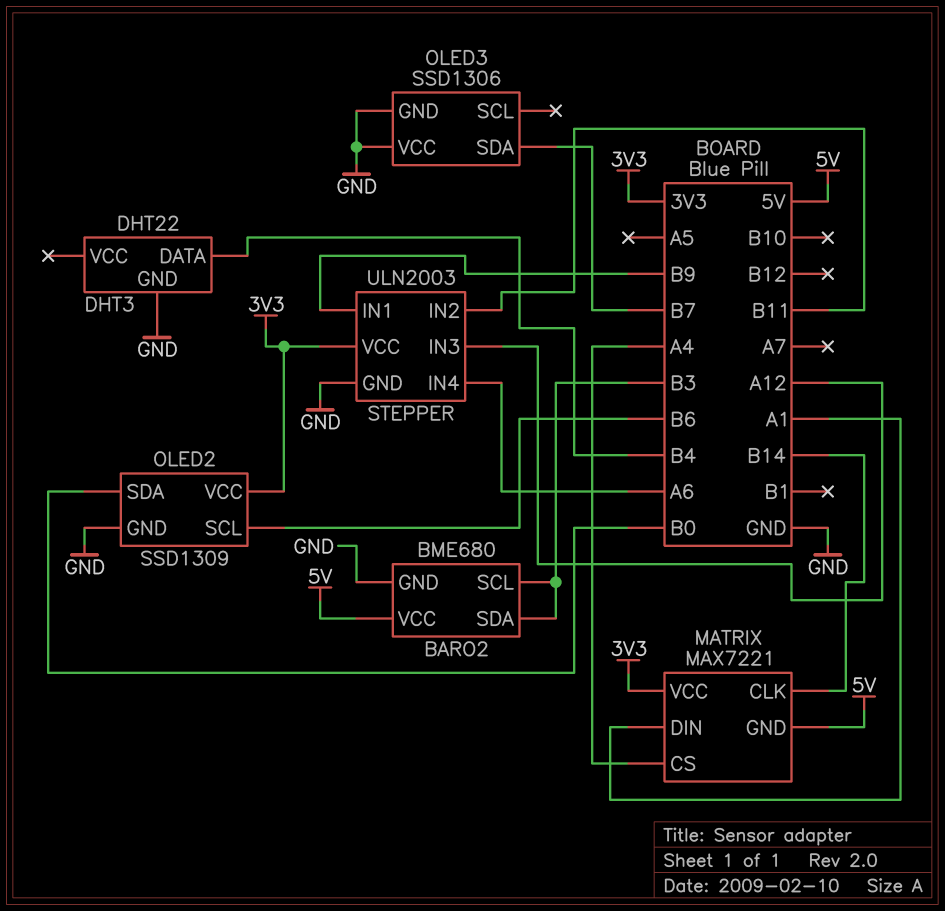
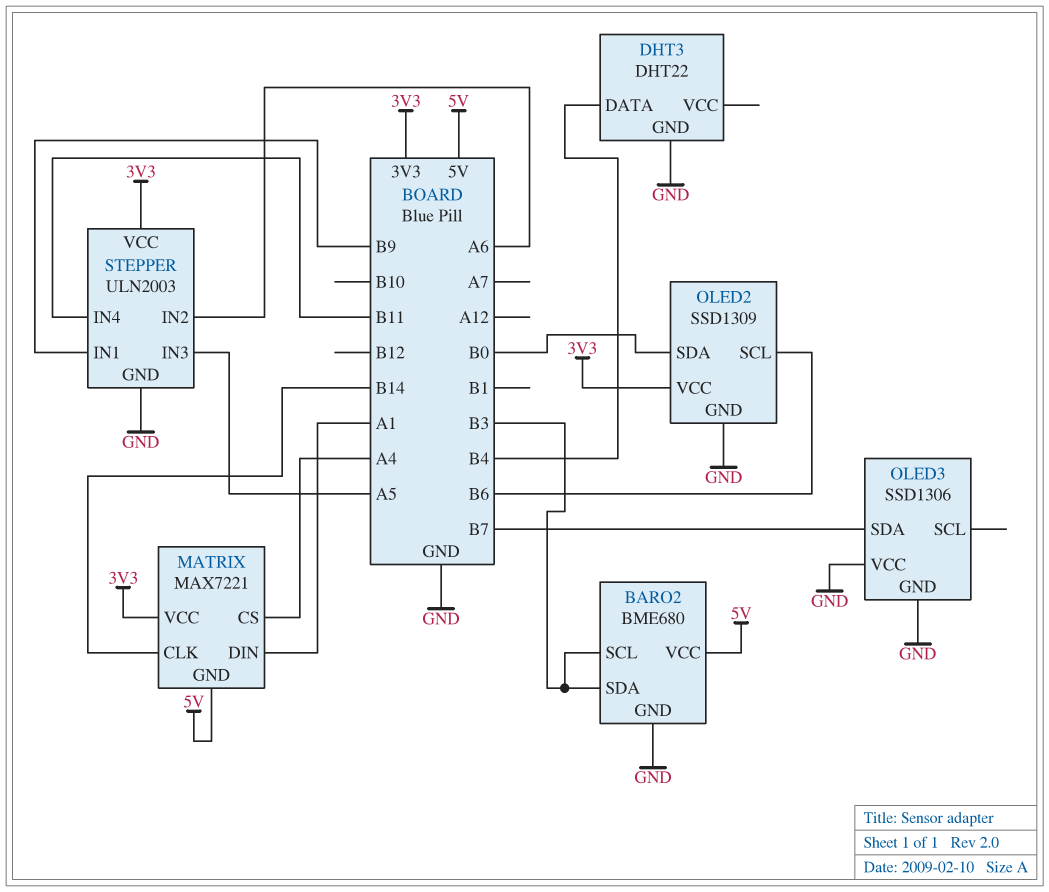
STEPPER pin IN2: B11 -> A6
STEPPER pin IN3: A12 -> A5
STEPPER pin IN4: A6 -> B11

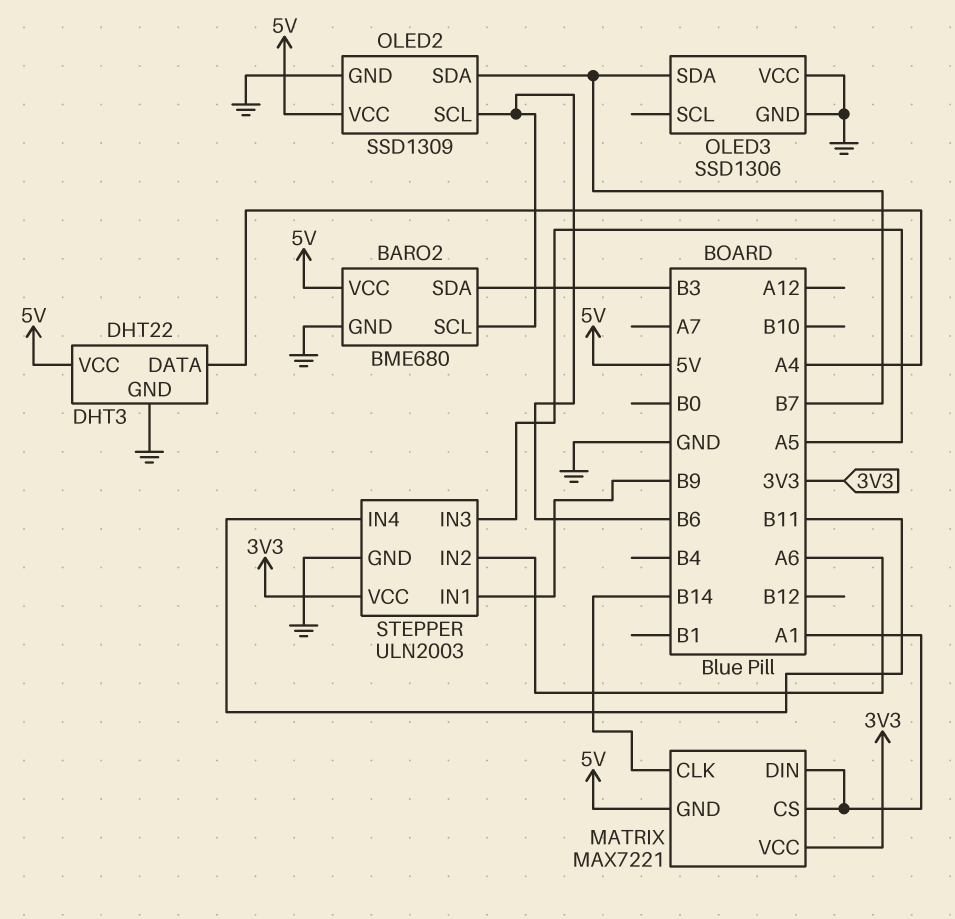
BARO2 pin SCL: B3 -> B6
DHT3 pin DATA: B4 -> A4
DHT3 pin VCC: none -> 5V
MATRIX pin CS: A4 -> A1
OLED2 pin SDA: B0 -> B7
OLED2 pin VCC: 3V3 -> 5V

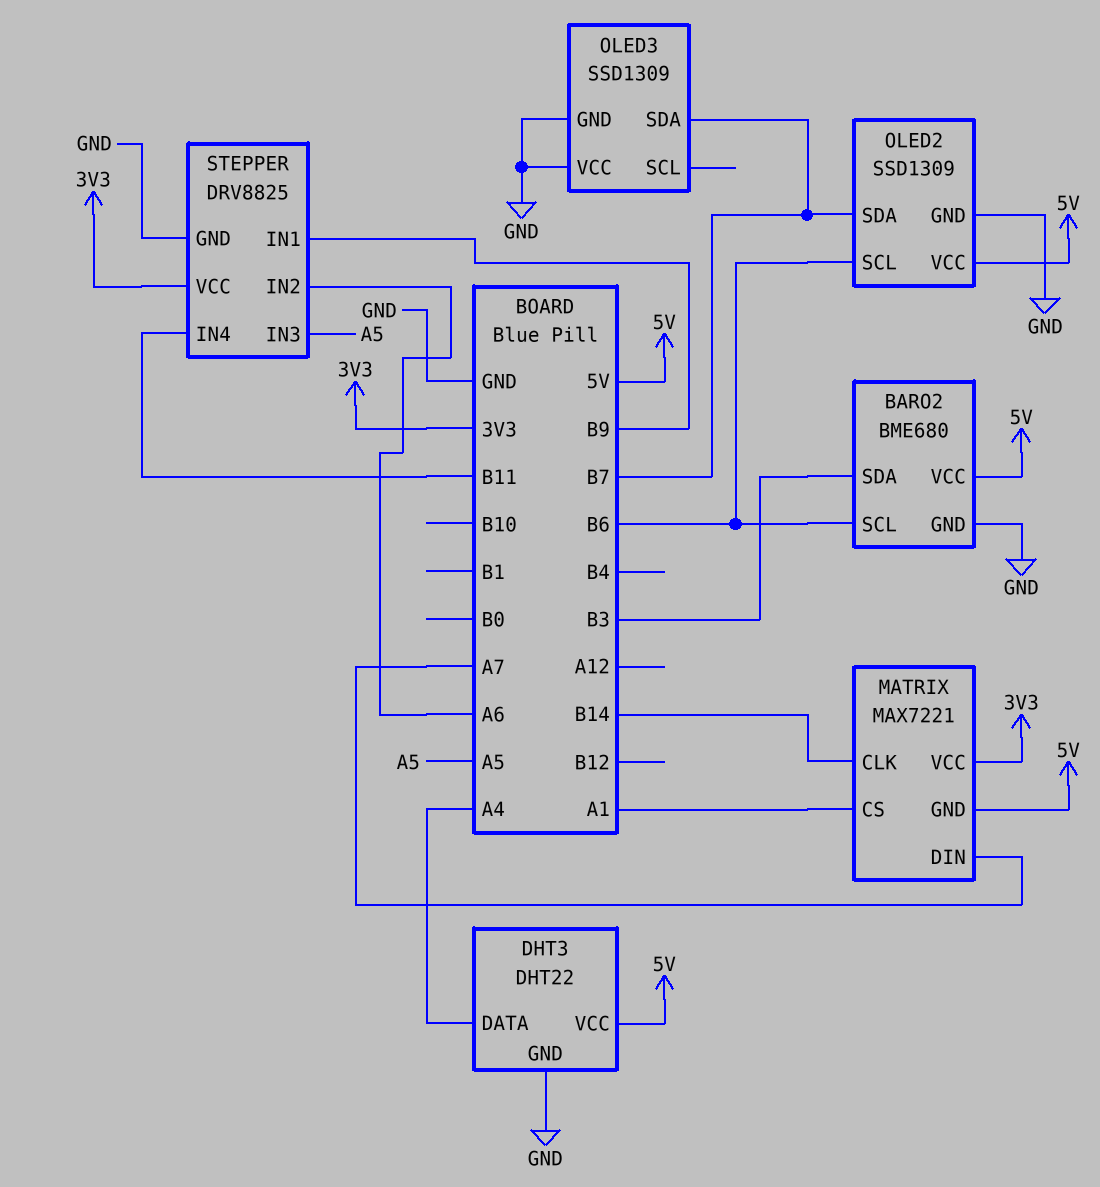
MATRIX pin DIN: A1 -> A7
OLED3: SSD1306 -> SSD1309
STEPPER: ULN2003 -> DRV8825

